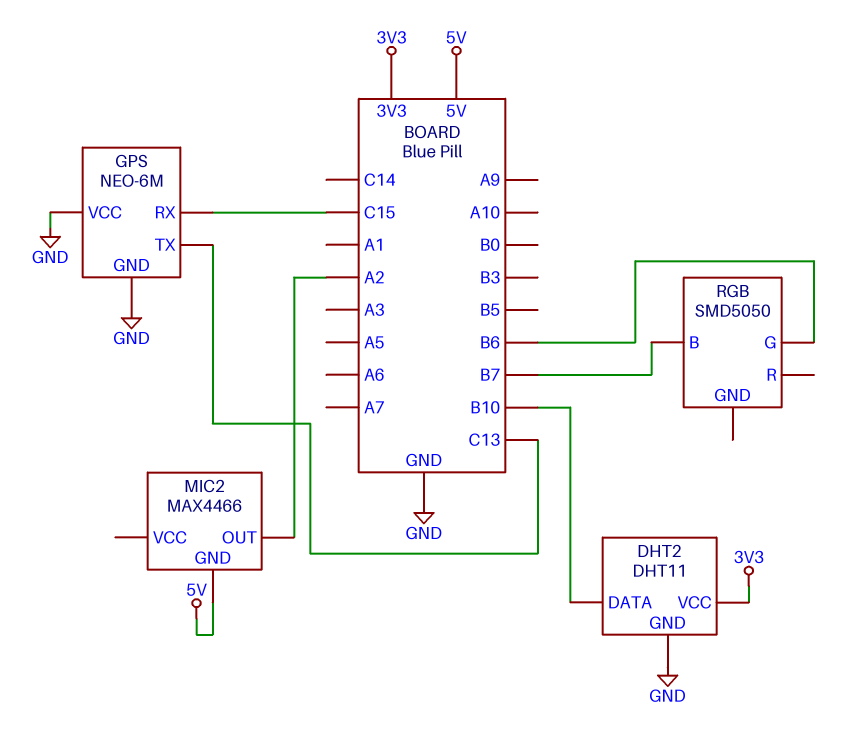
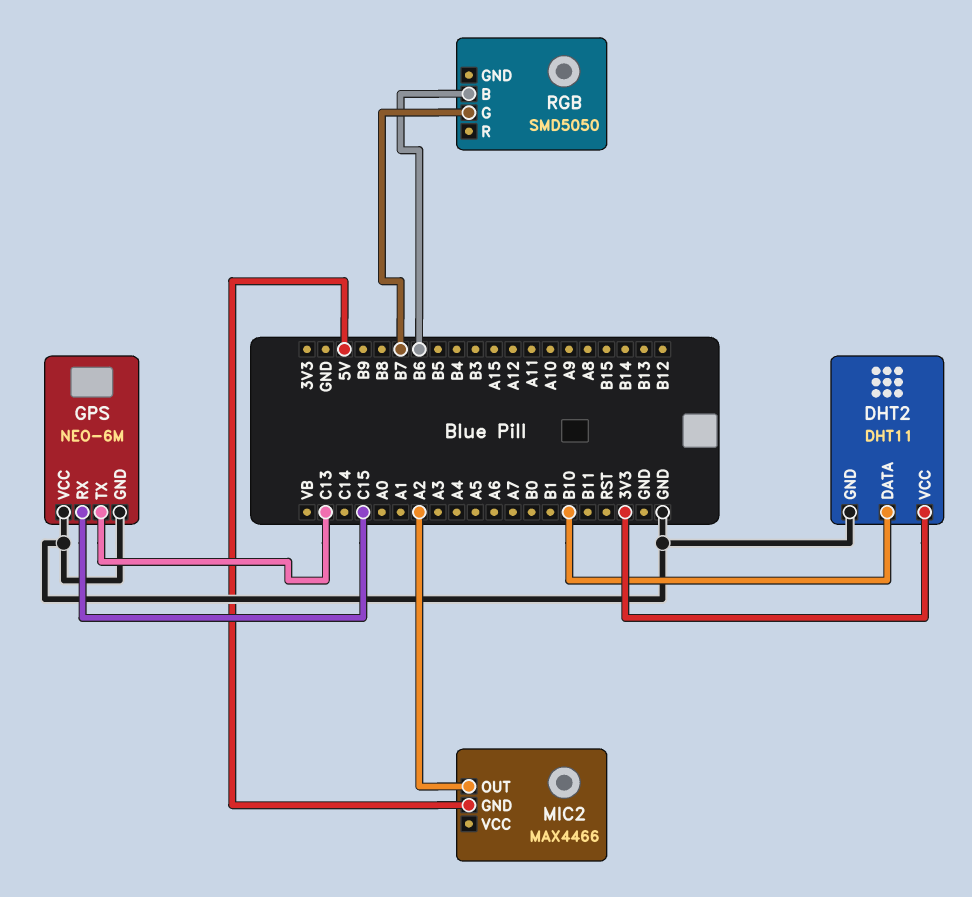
RGB pin B: B7 -> B6
RGB pin G: B6 -> B7

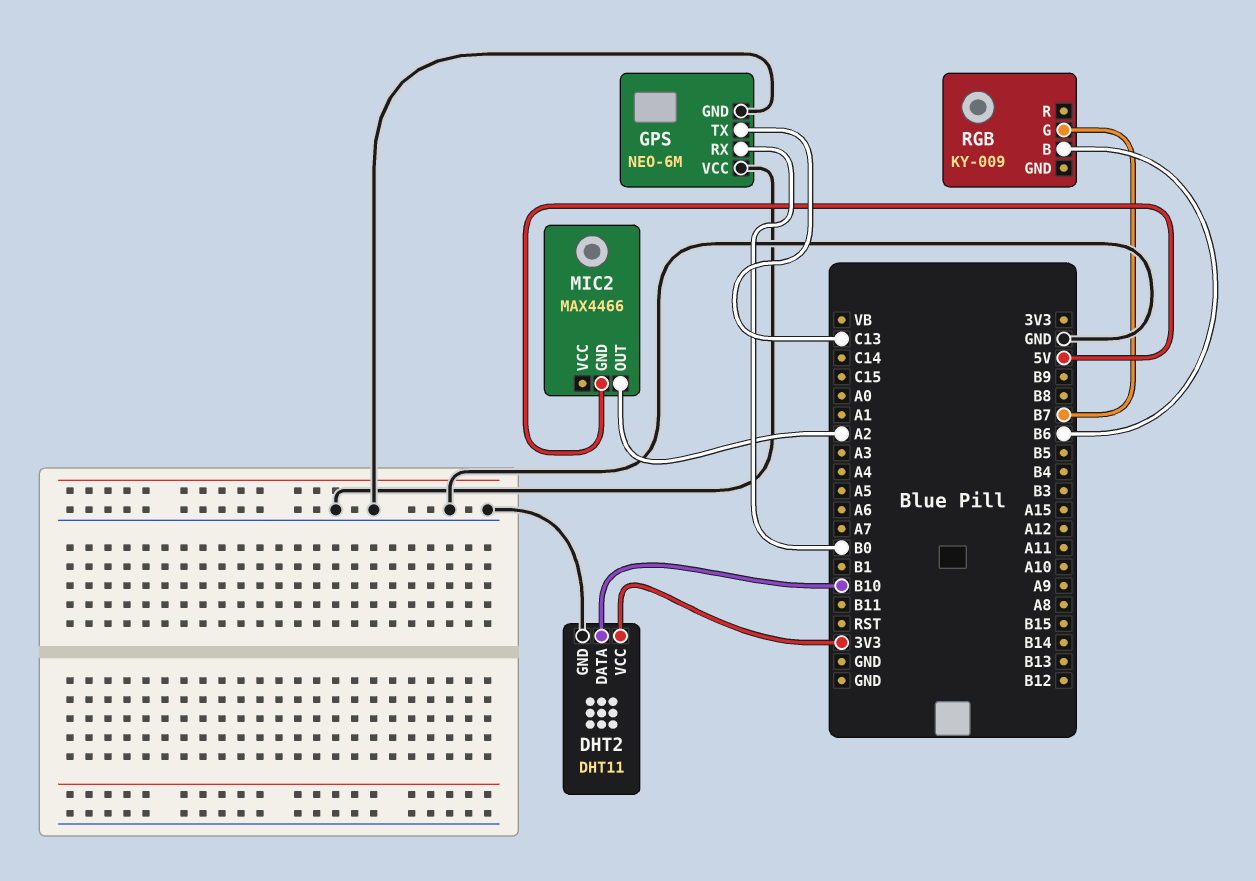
GPS pin RX: C15 -> B0
RGB: SMD5050 -> KY-009

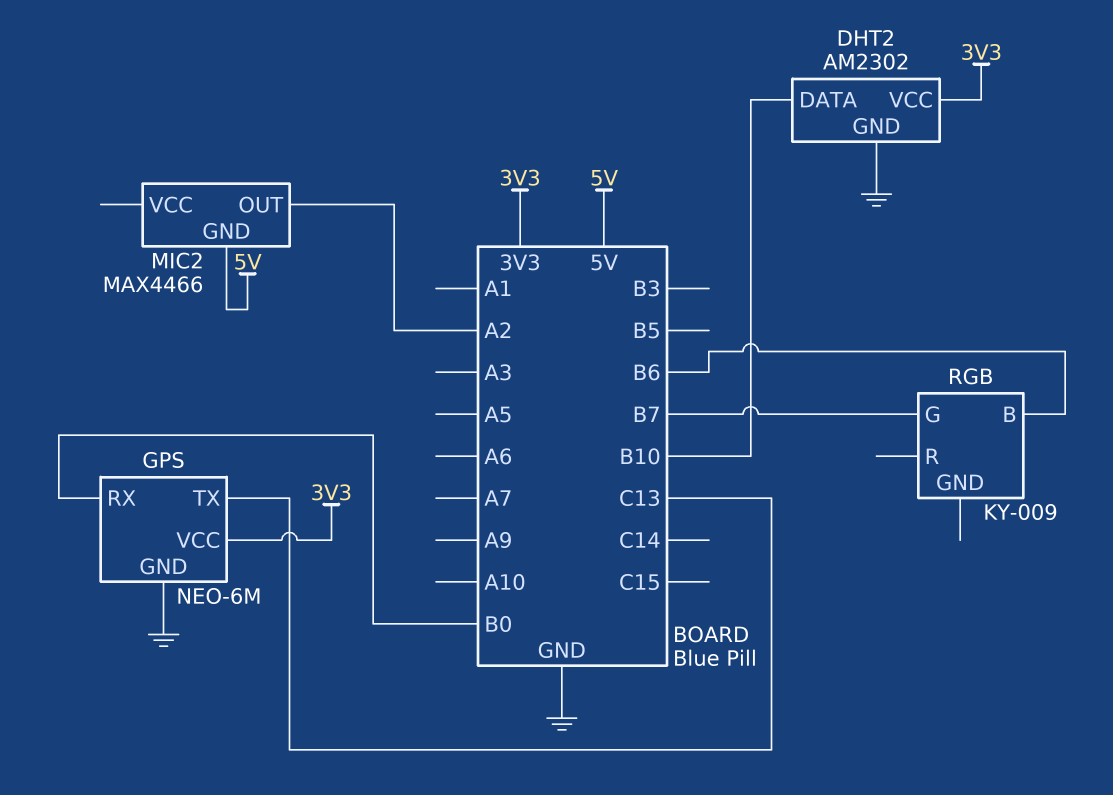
DHT2: DHT11 -> AM2302
GPS pin VCC: GND -> 3V3

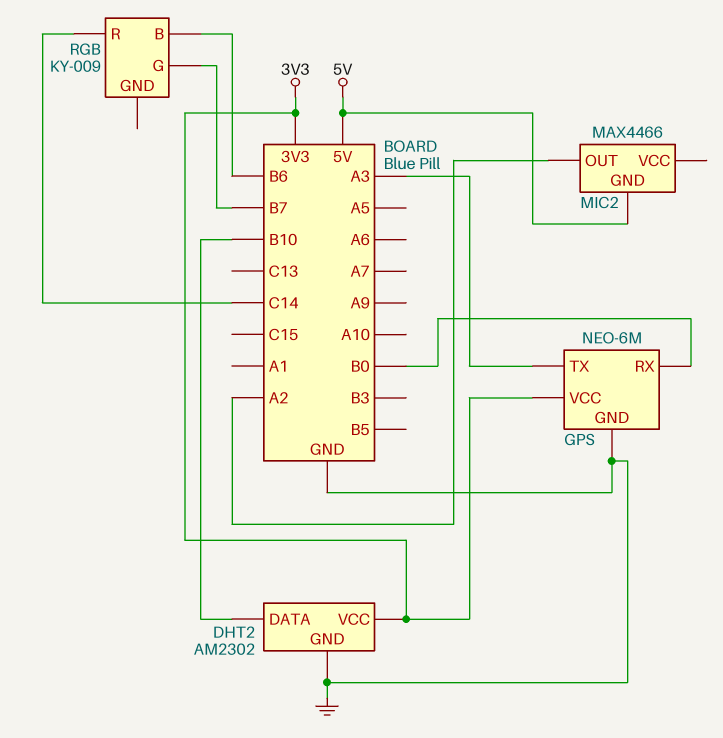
GPS pin TX: C13 -> A3
RGB pin R: none -> C14

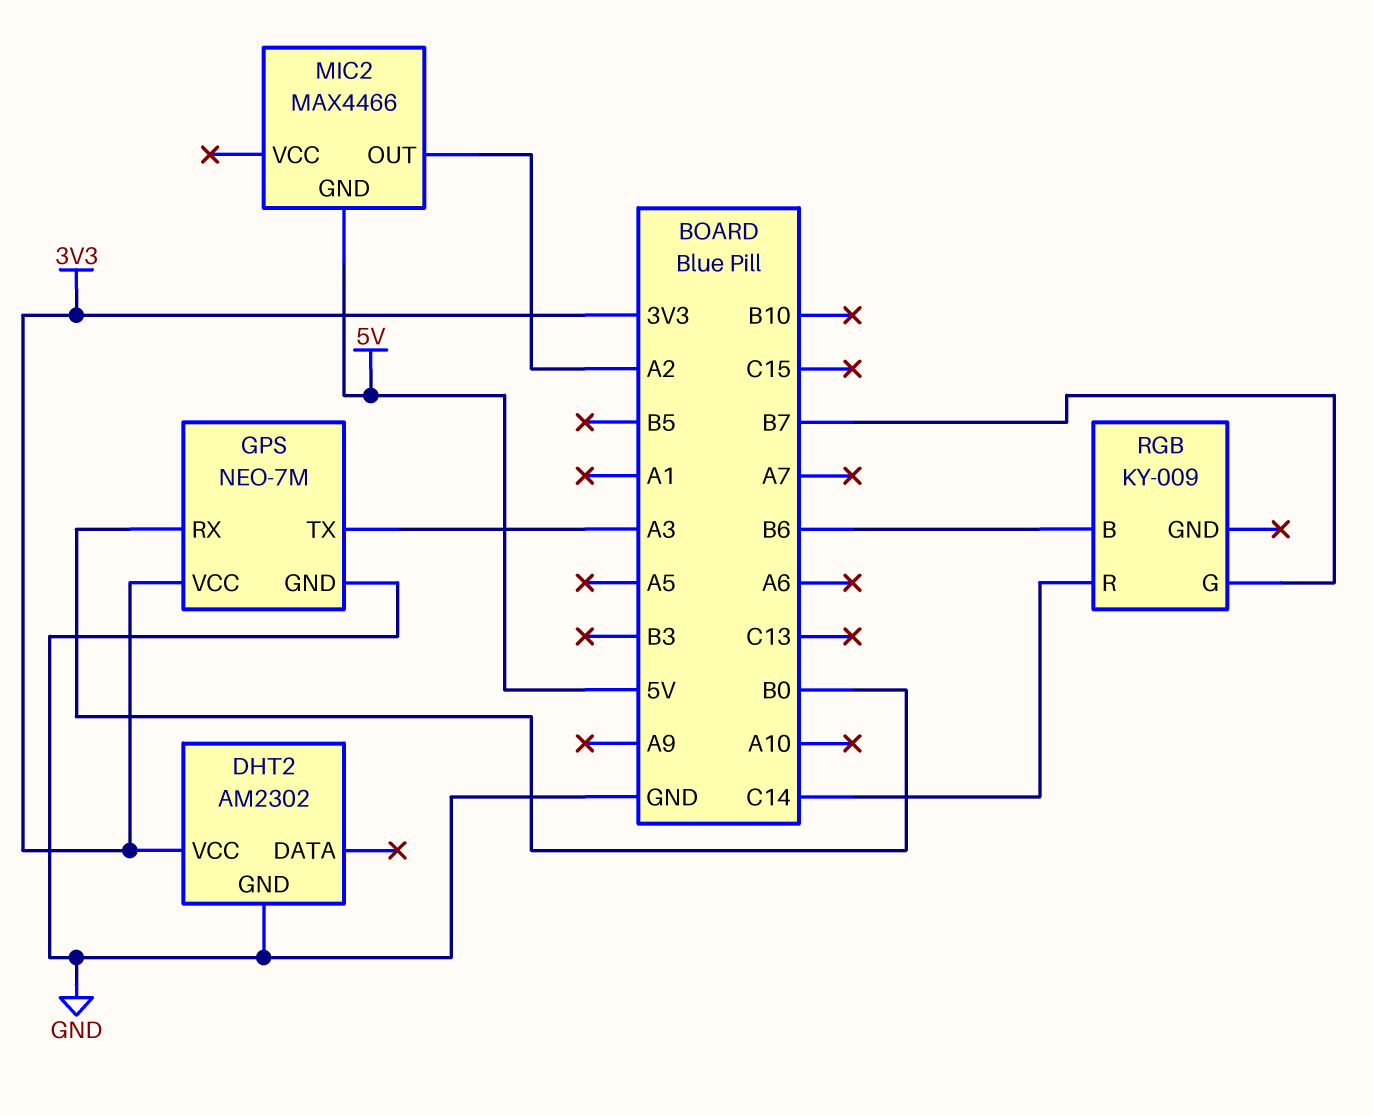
DHT2 pin DATA: B10 -> none
GPS: NEO-6M -> NEO-7M

